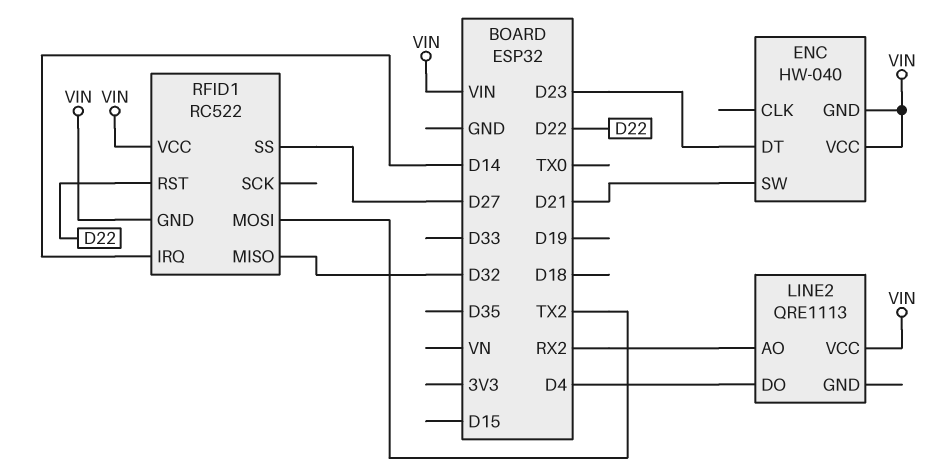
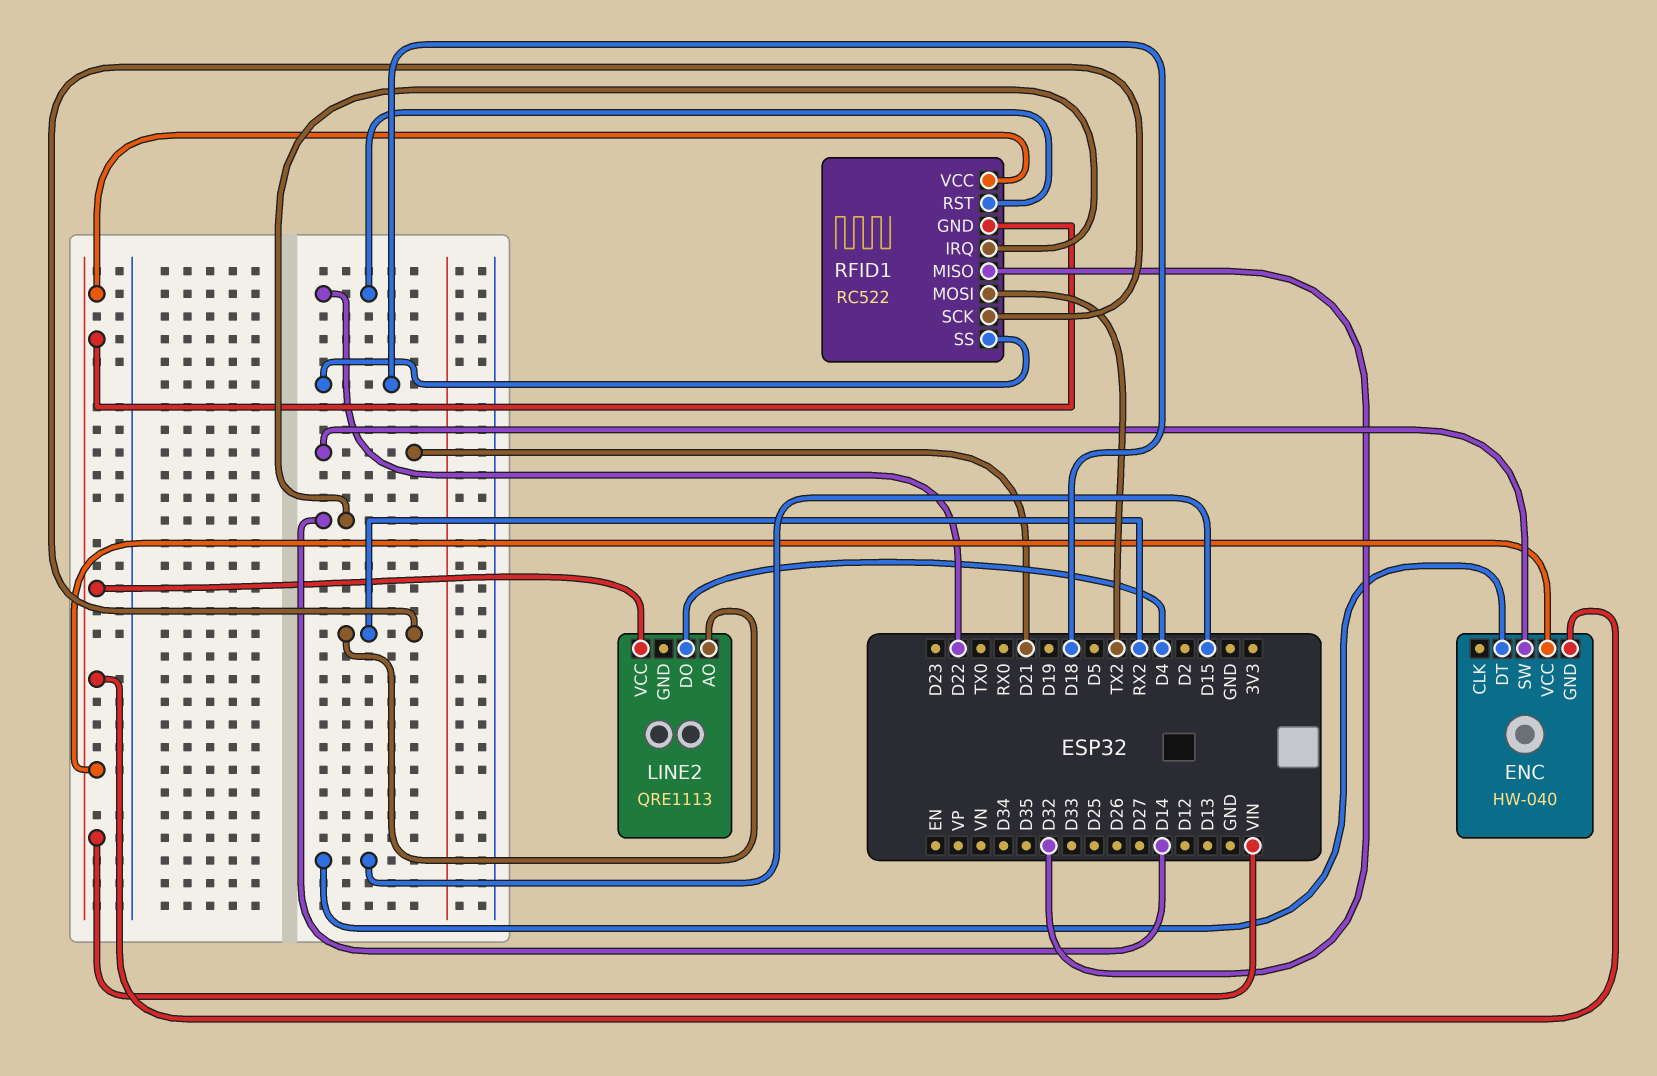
ENC pin DT: D23 -> D15
RFID1 pin SCK: none -> RX2
RFID1 pin SS: D27 -> D18

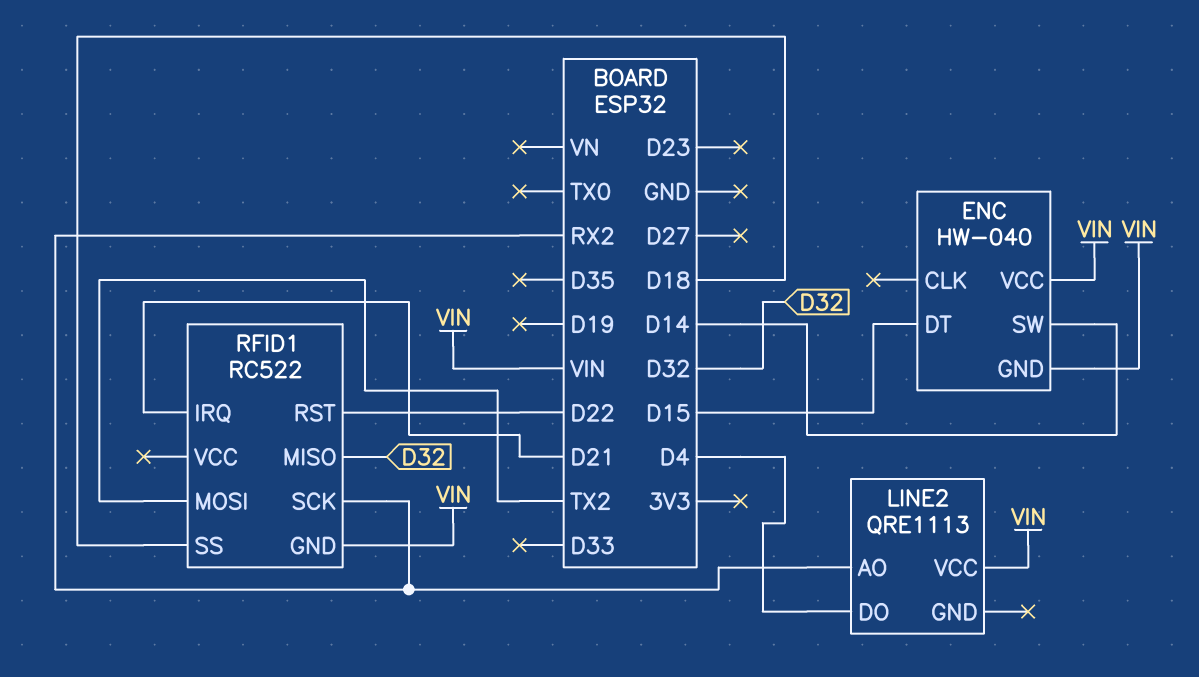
ENC pin SW: D21 -> D14
RFID1 pin IRQ: D14 -> D21
RFID1 pin VCC: VIN -> none

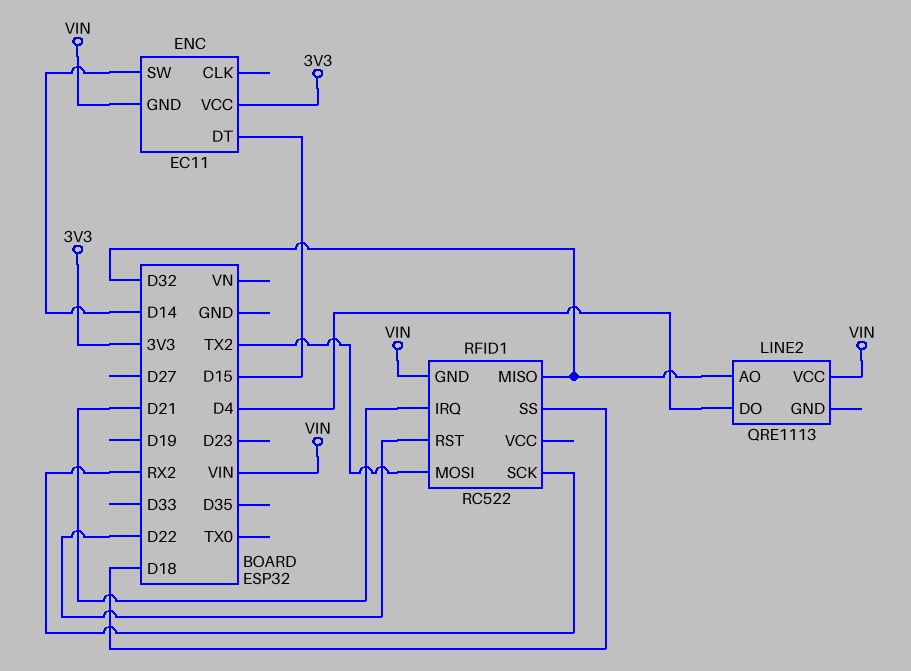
ENC: HW-040 -> EC11
ENC pin VCC: VIN -> 3V3
LINE2 pin AO: RX2 -> D32

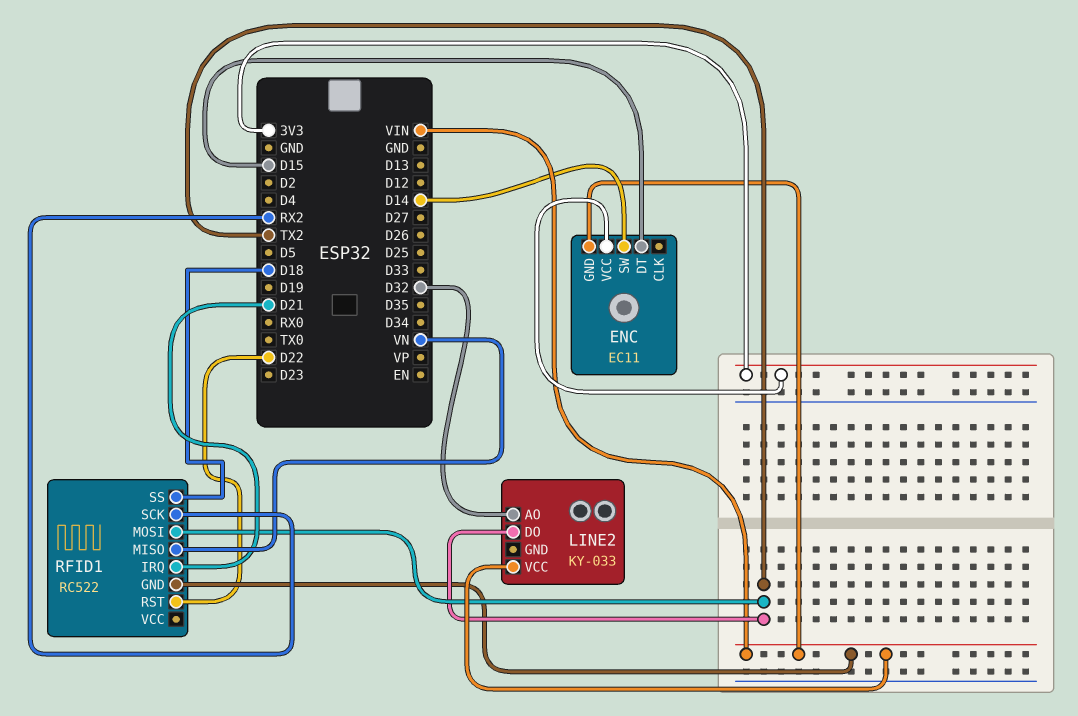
LINE2: QRE1113 -> KY-033
LINE2 pin DO: D4 -> TX2
RFID1 pin MISO: D32 -> VN

